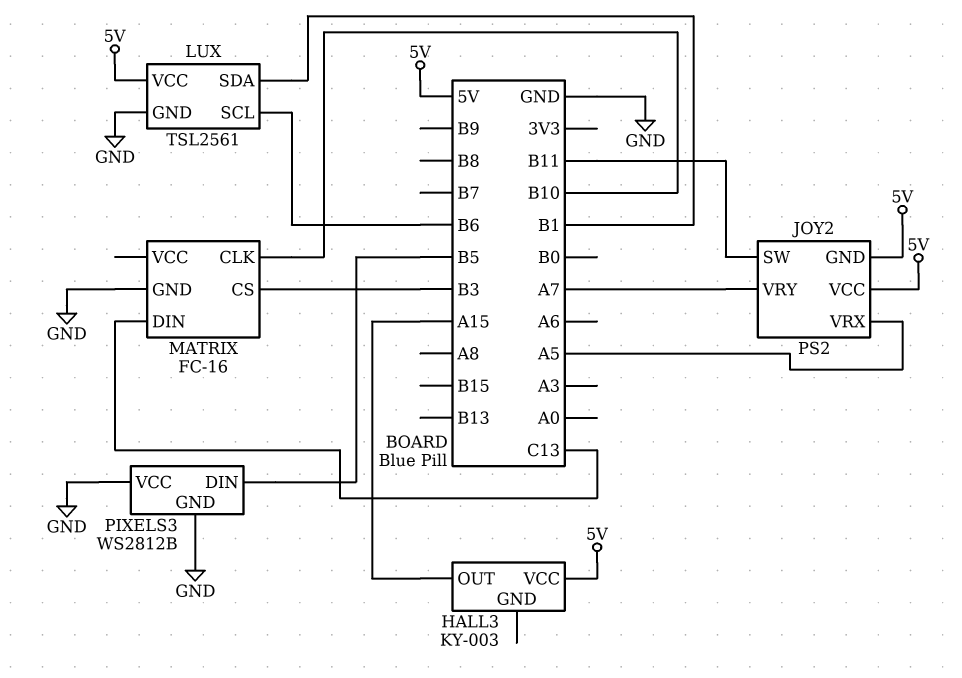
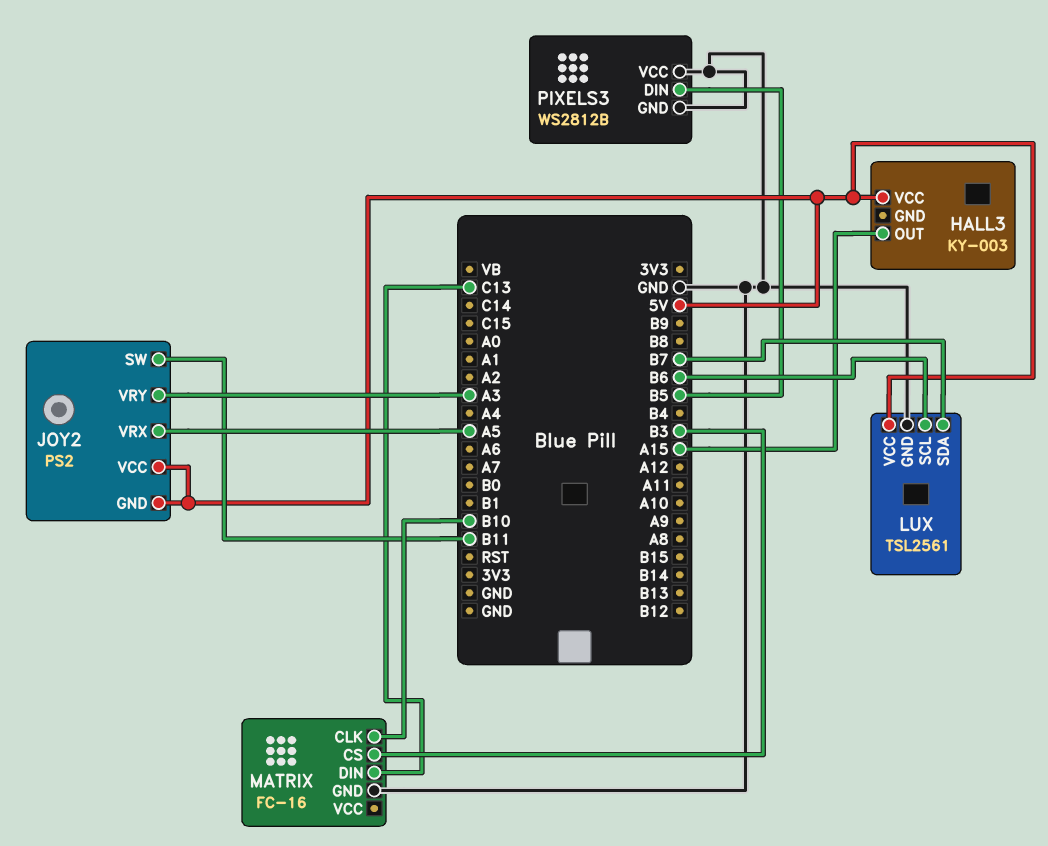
JOY2 pin VRY: A7 -> A3
LUX pin SDA: B1 -> B7

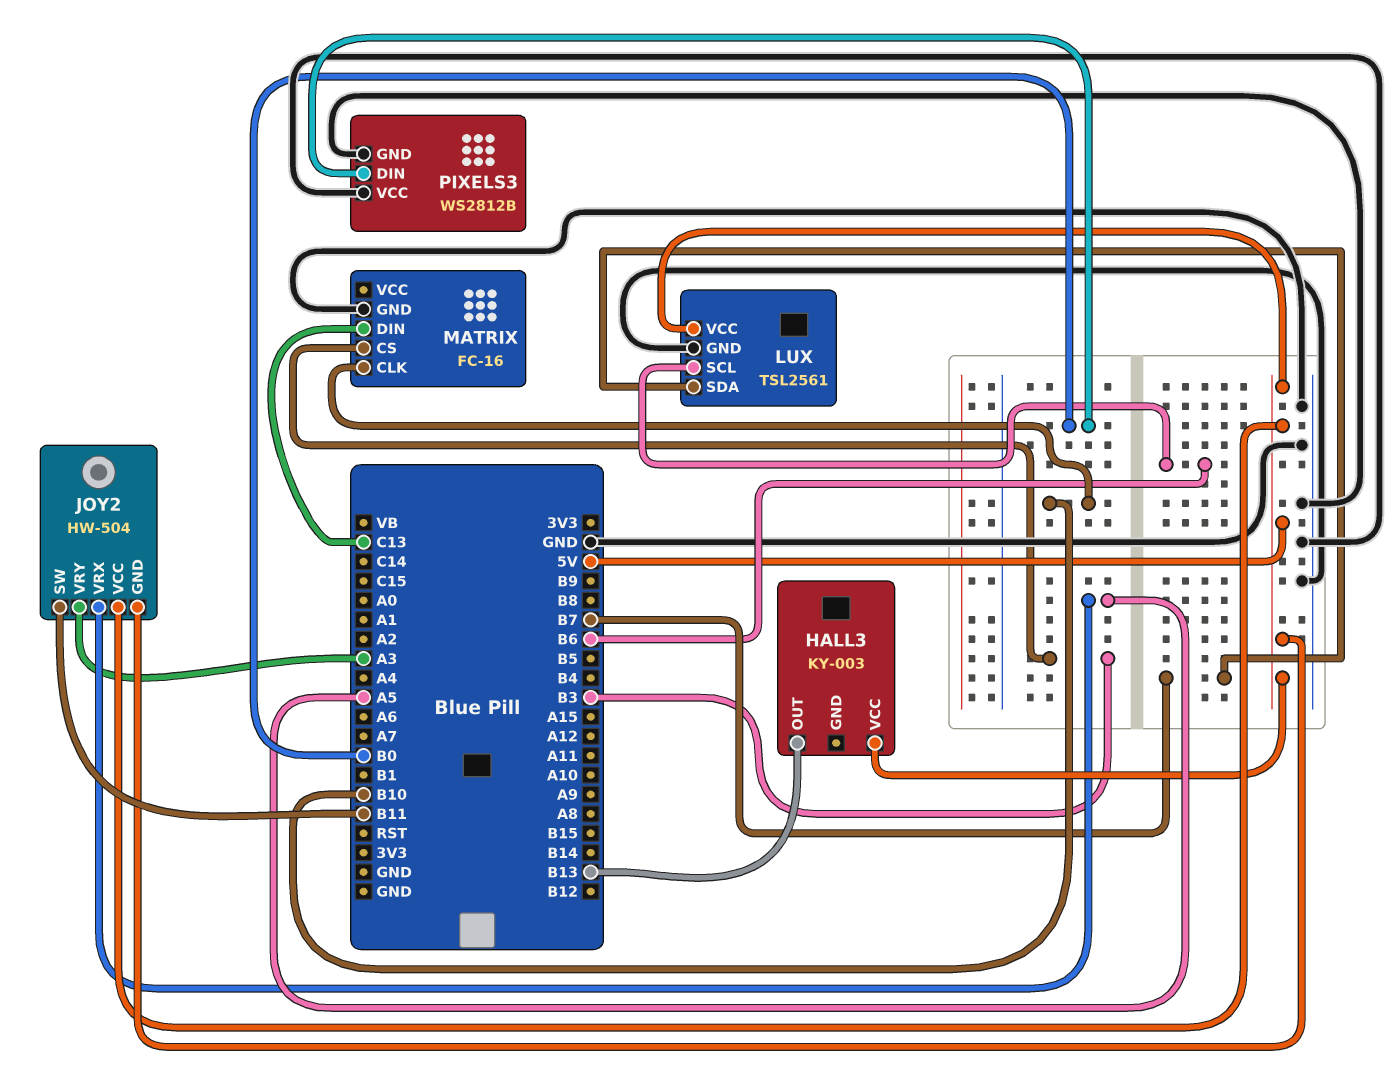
HALL3 pin OUT: A15 -> B13
JOY2: PS2 -> HW-504
PIXELS3 pin DIN: B5 -> B0

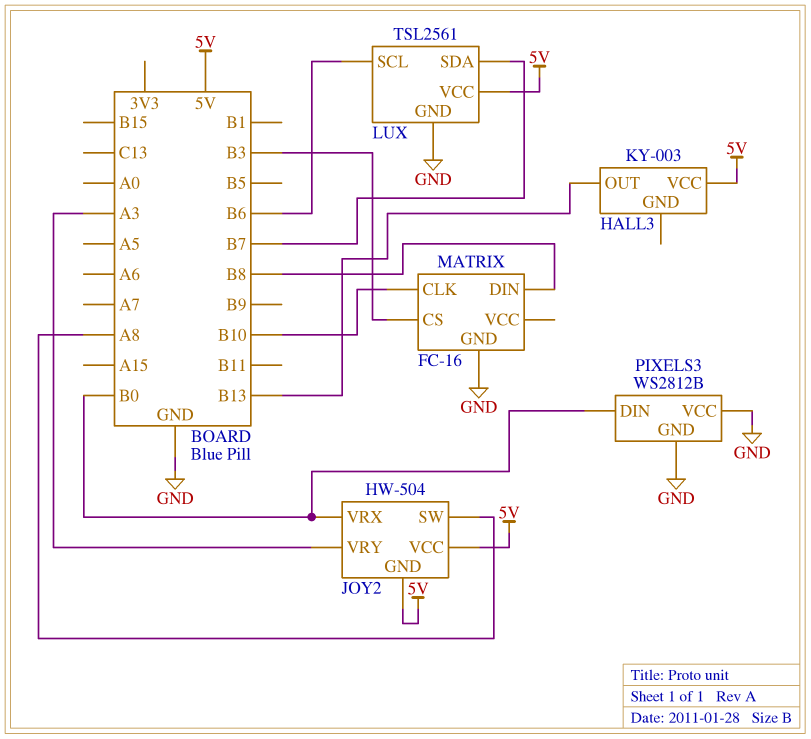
JOY2 pin SW: B11 -> A8
JOY2 pin VRX: A5 -> B0
MATRIX pin DIN: C13 -> B8

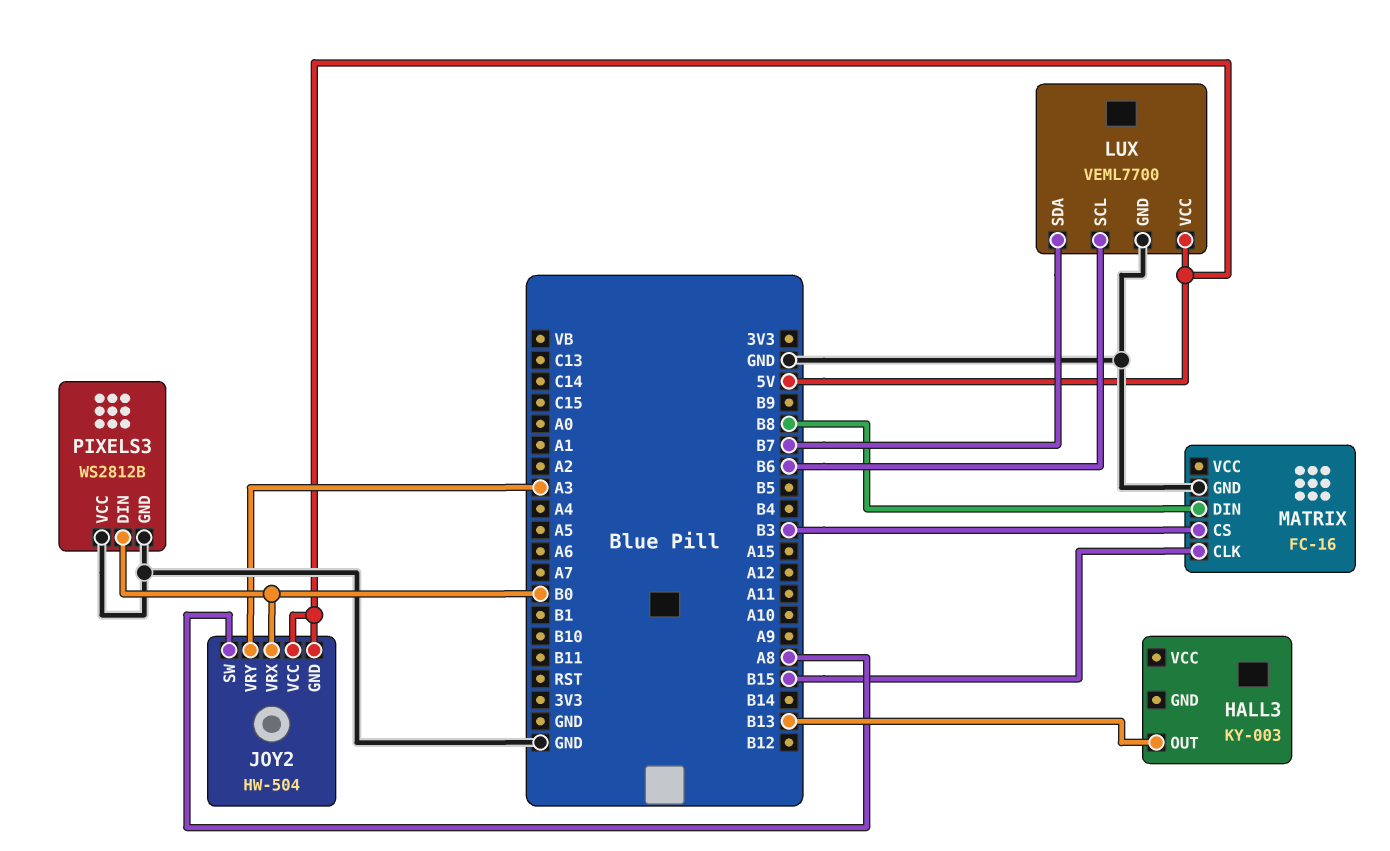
HALL3 pin VCC: 5V -> none
LUX: TSL2561 -> VEML7700
MATRIX pin CLK: B10 -> B15

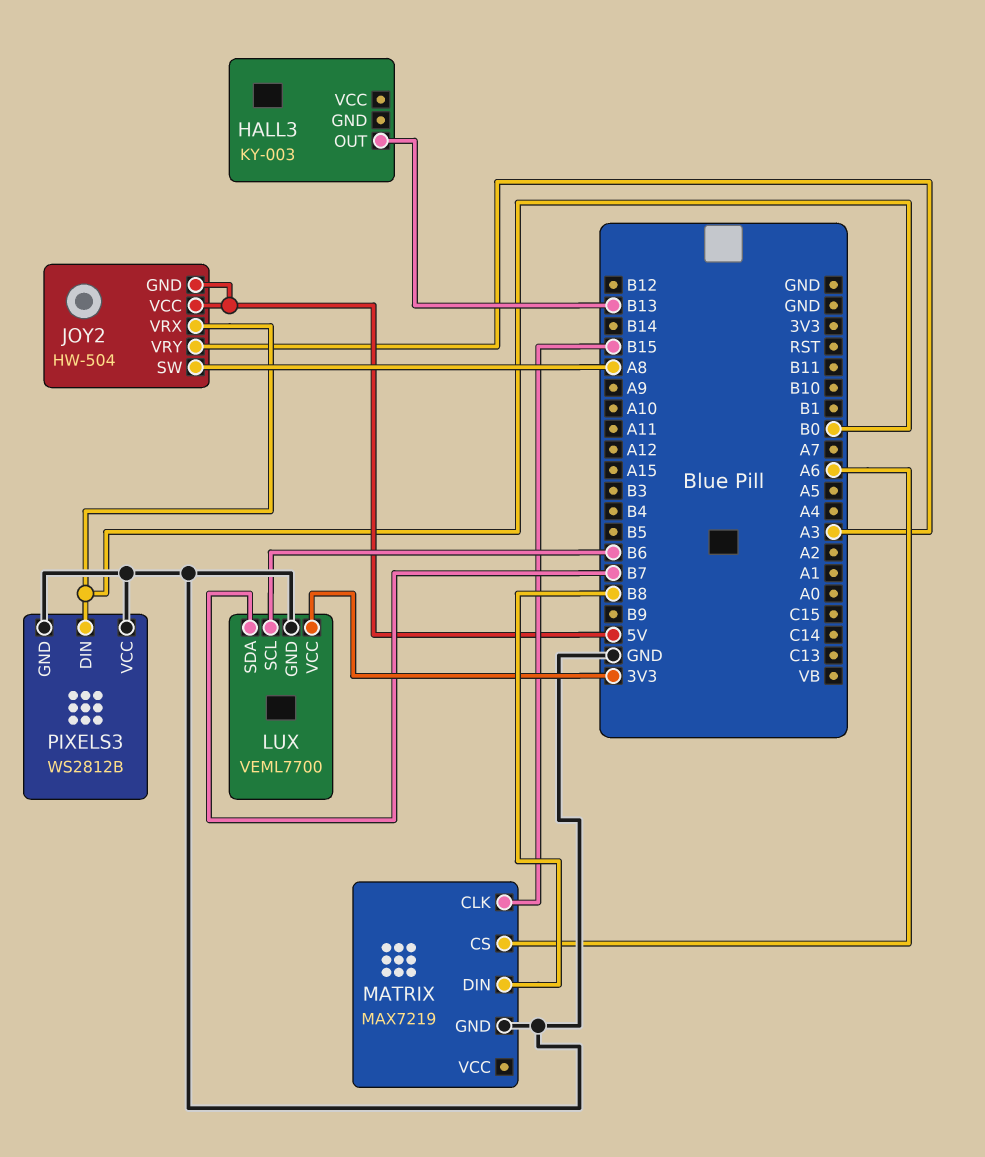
LUX pin VCC: 5V -> 3V3
MATRIX: FC-16 -> MAX7219
MATRIX pin CS: B3 -> A6

